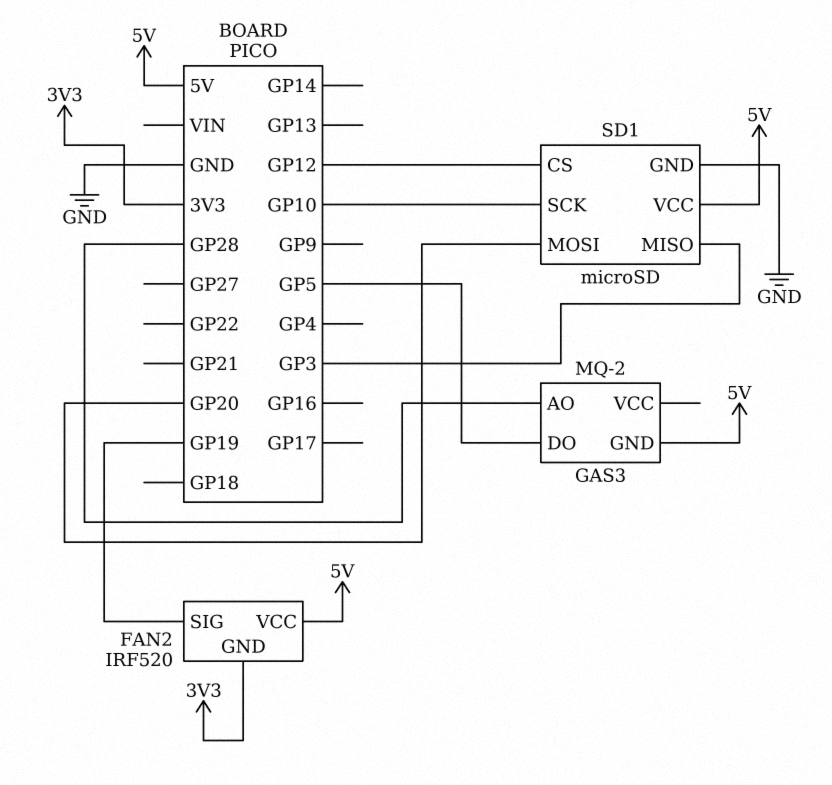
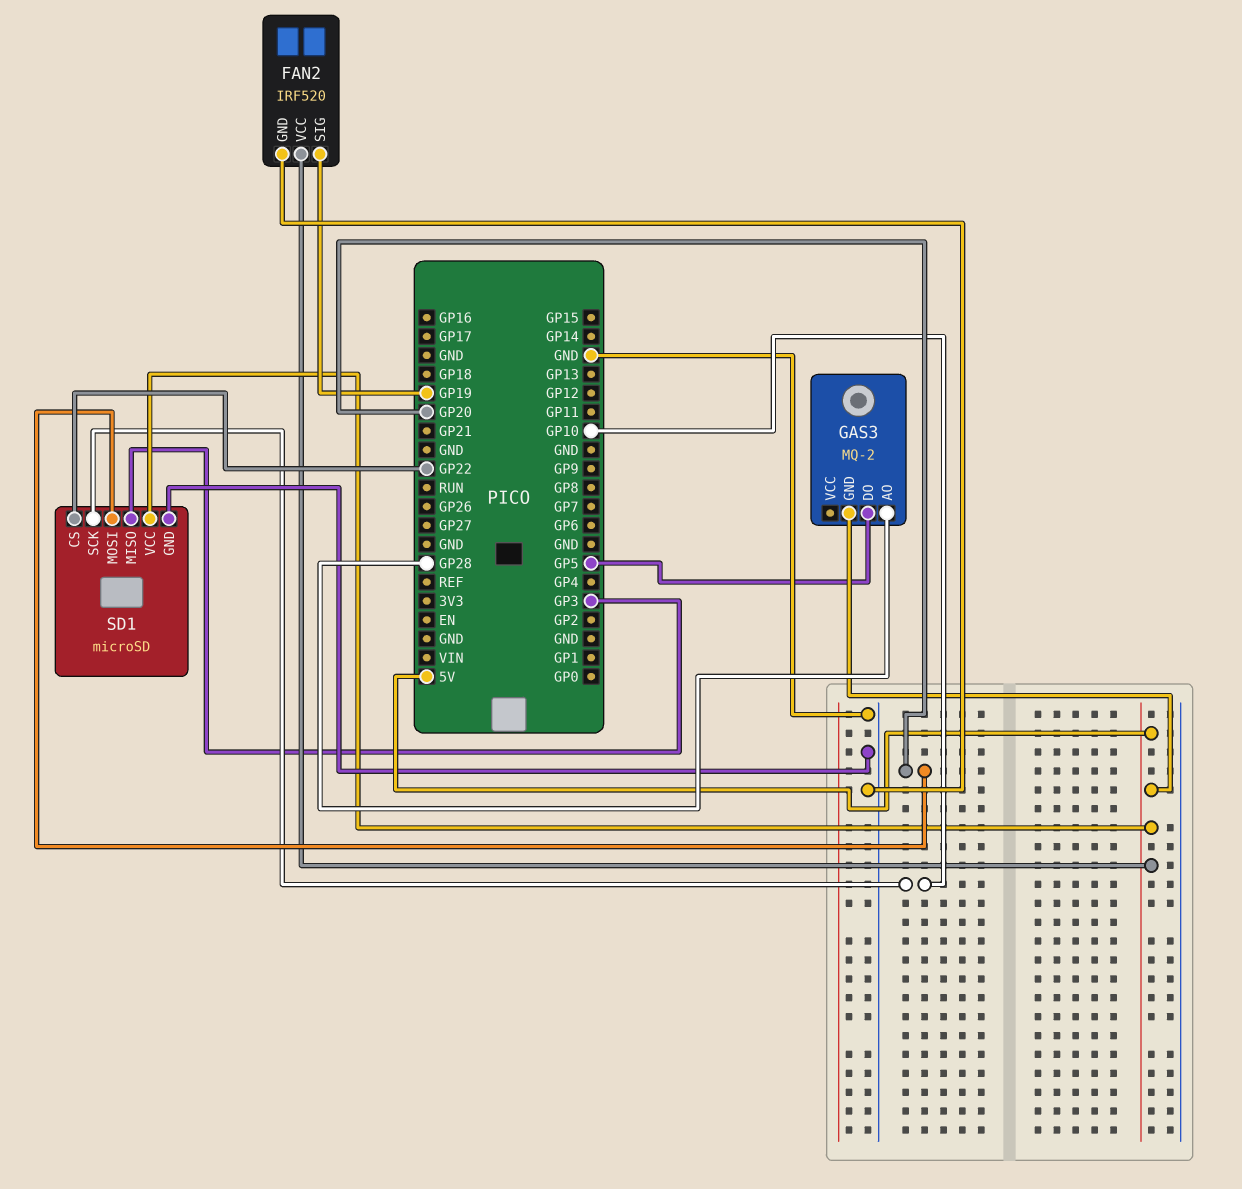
FAN2 pin GND: 3V3 -> GND
SD1 pin CS: GP12 -> GP22

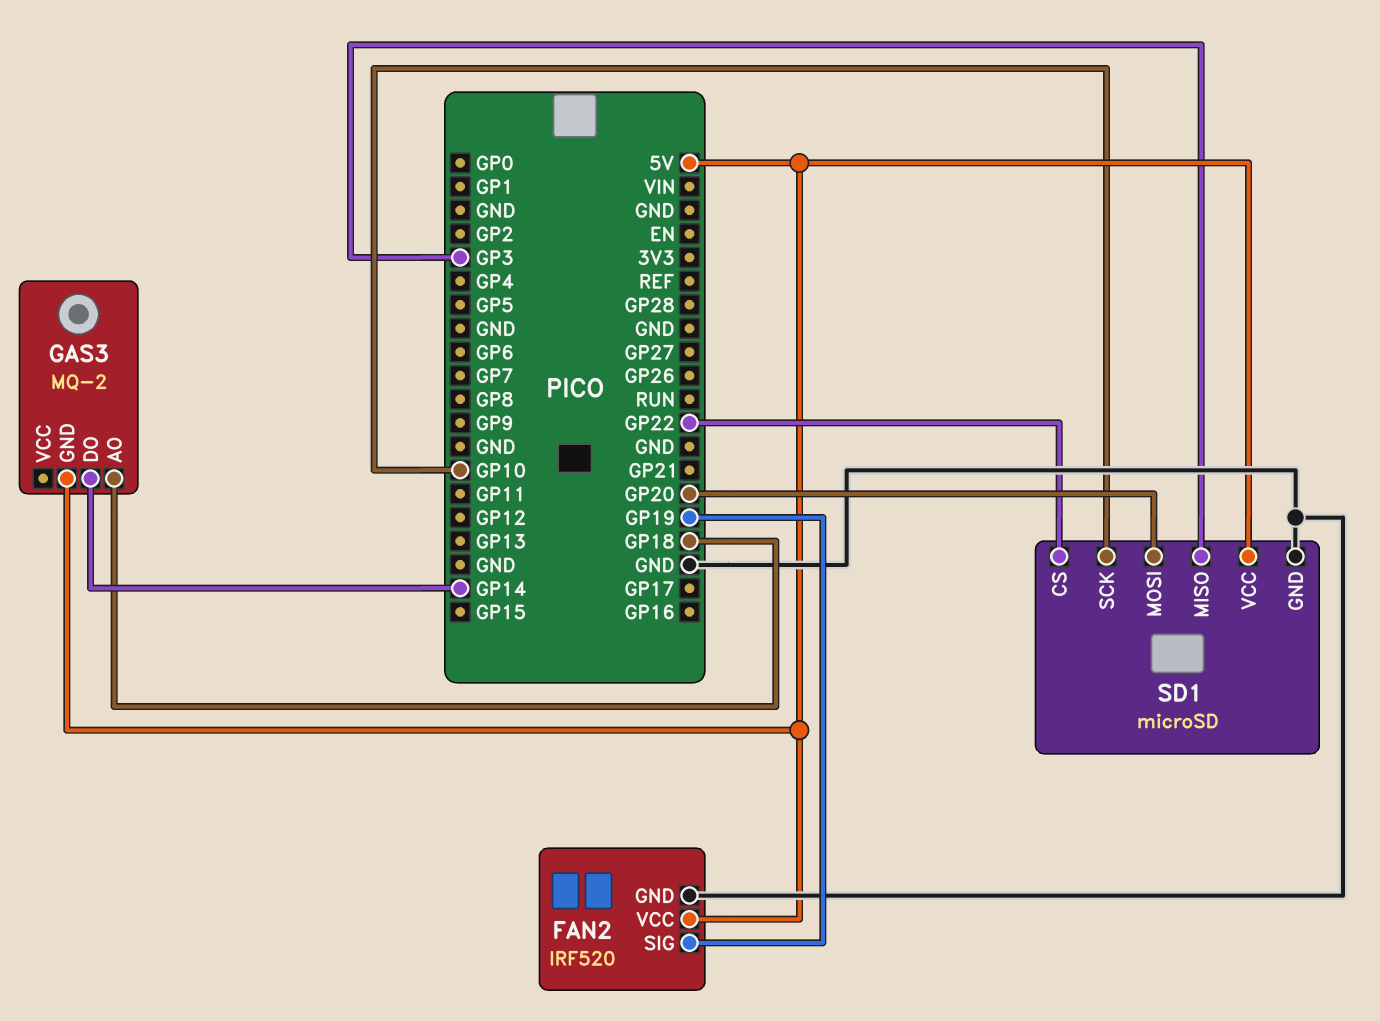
GAS3 pin AO: GP28 -> GP18
GAS3 pin DO: GP5 -> GP14

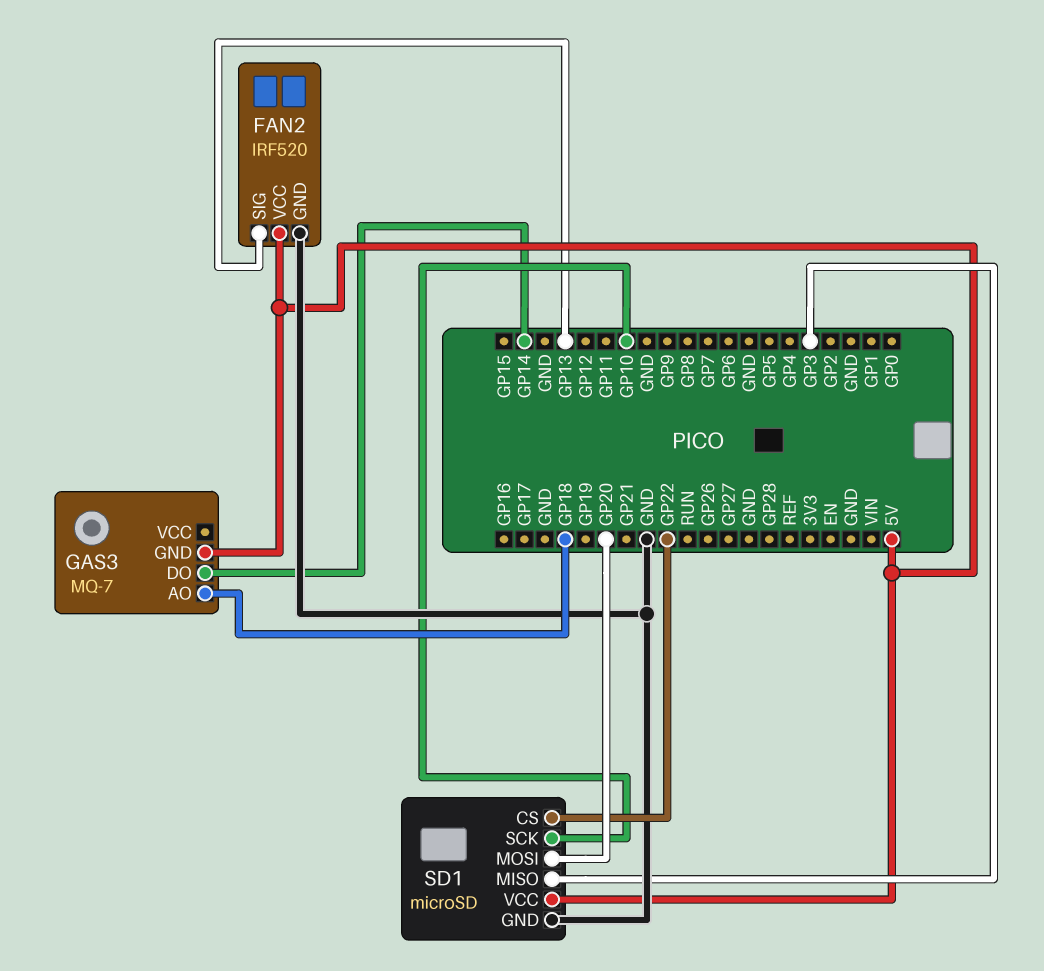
FAN2 pin SIG: GP19 -> GP13
GAS3: MQ-2 -> MQ-7

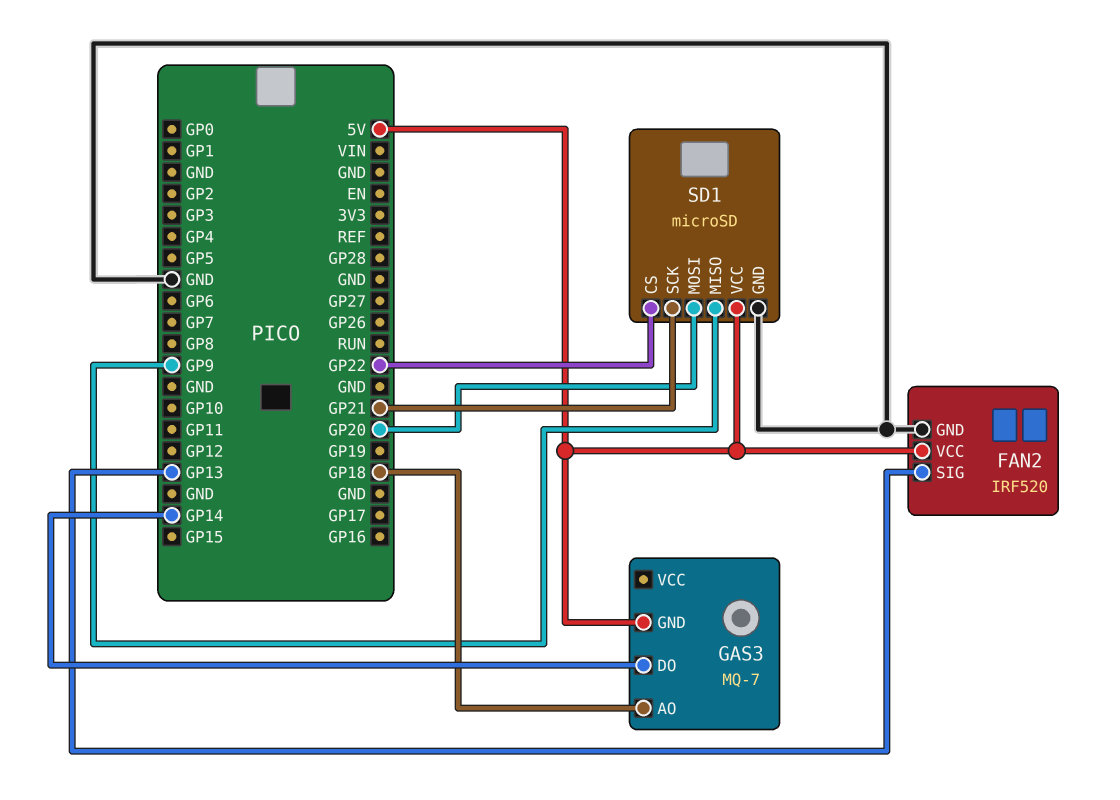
SD1 pin MISO: GP3 -> GP9
SD1 pin SCK: GP10 -> GP21

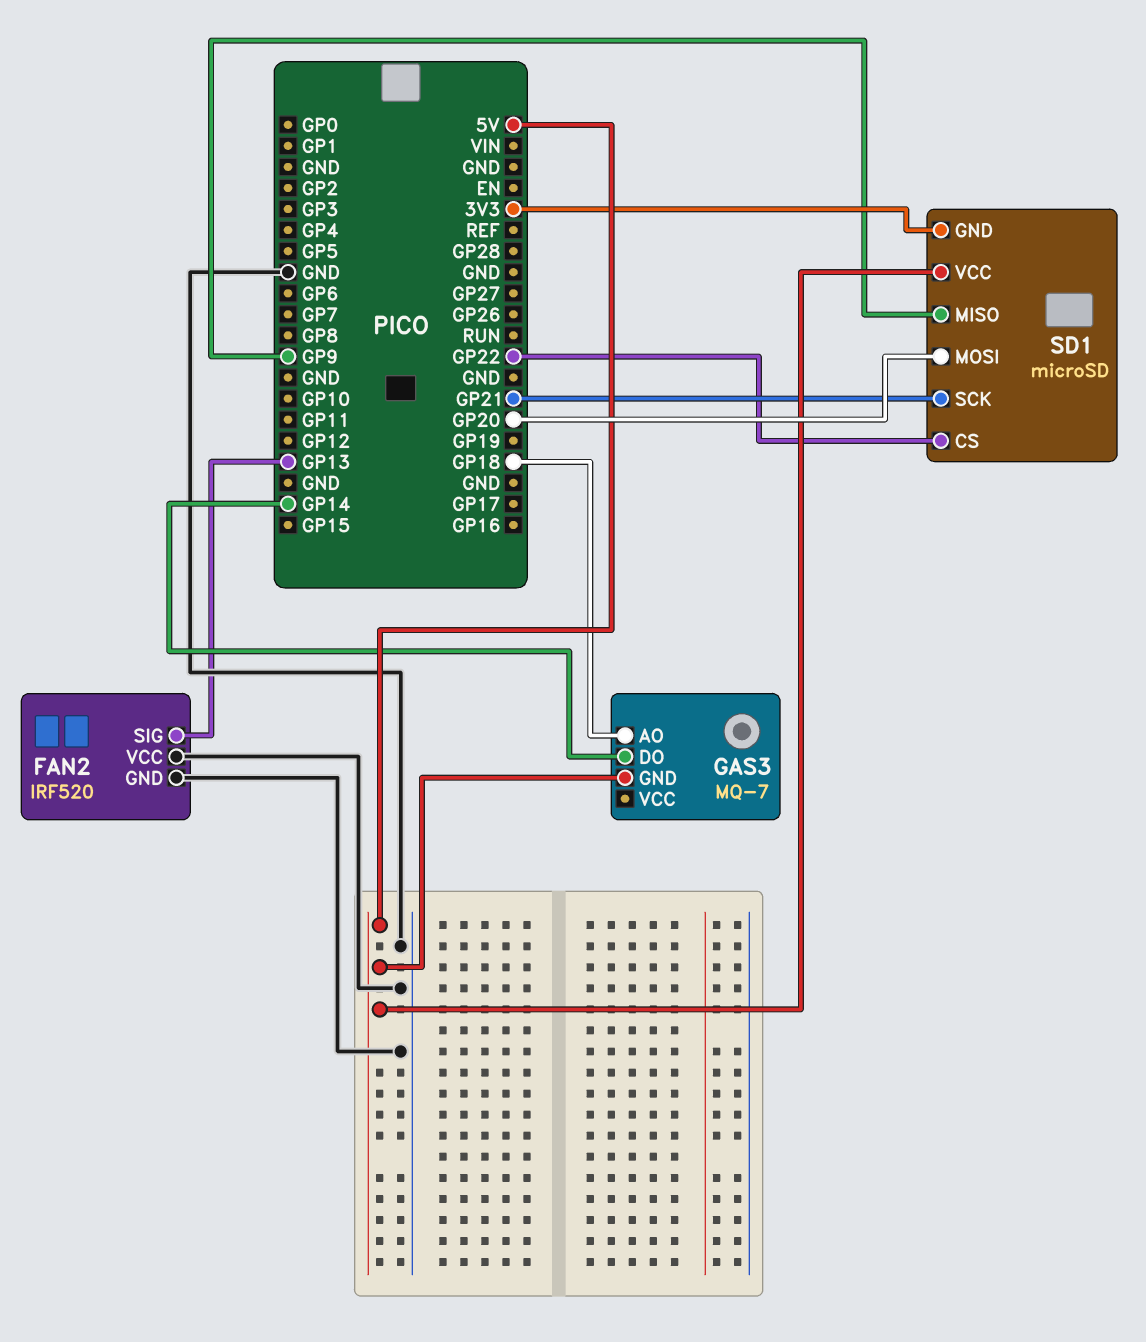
FAN2 pin VCC: 5V -> GND
SD1 pin GND: GND -> 3V3

